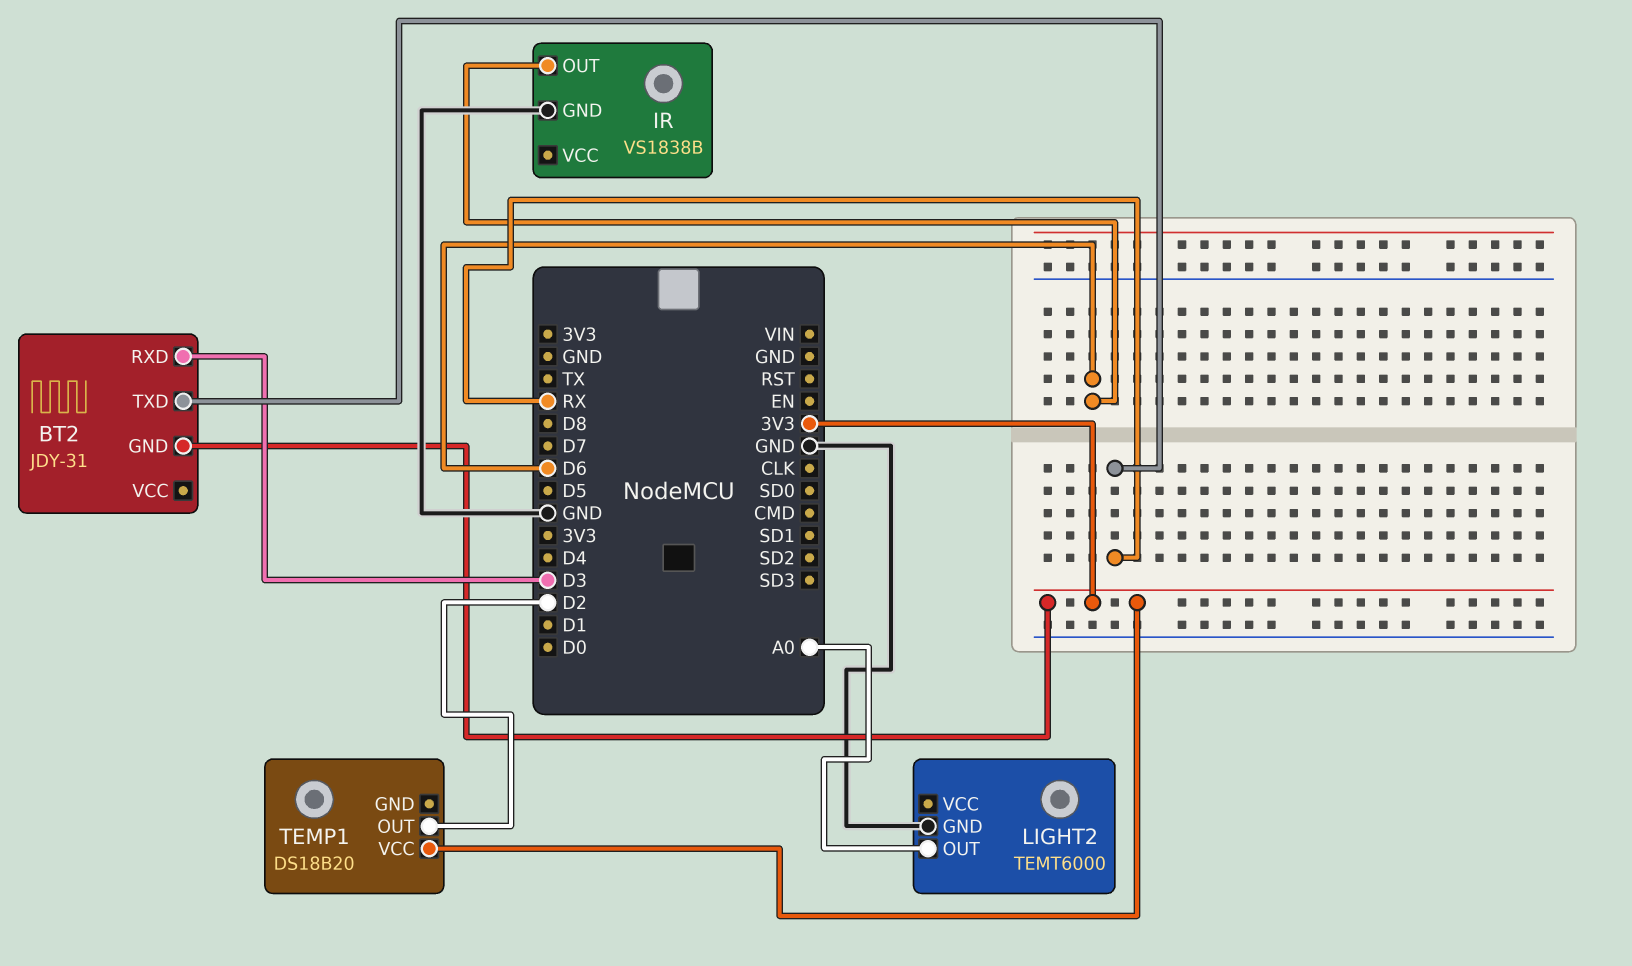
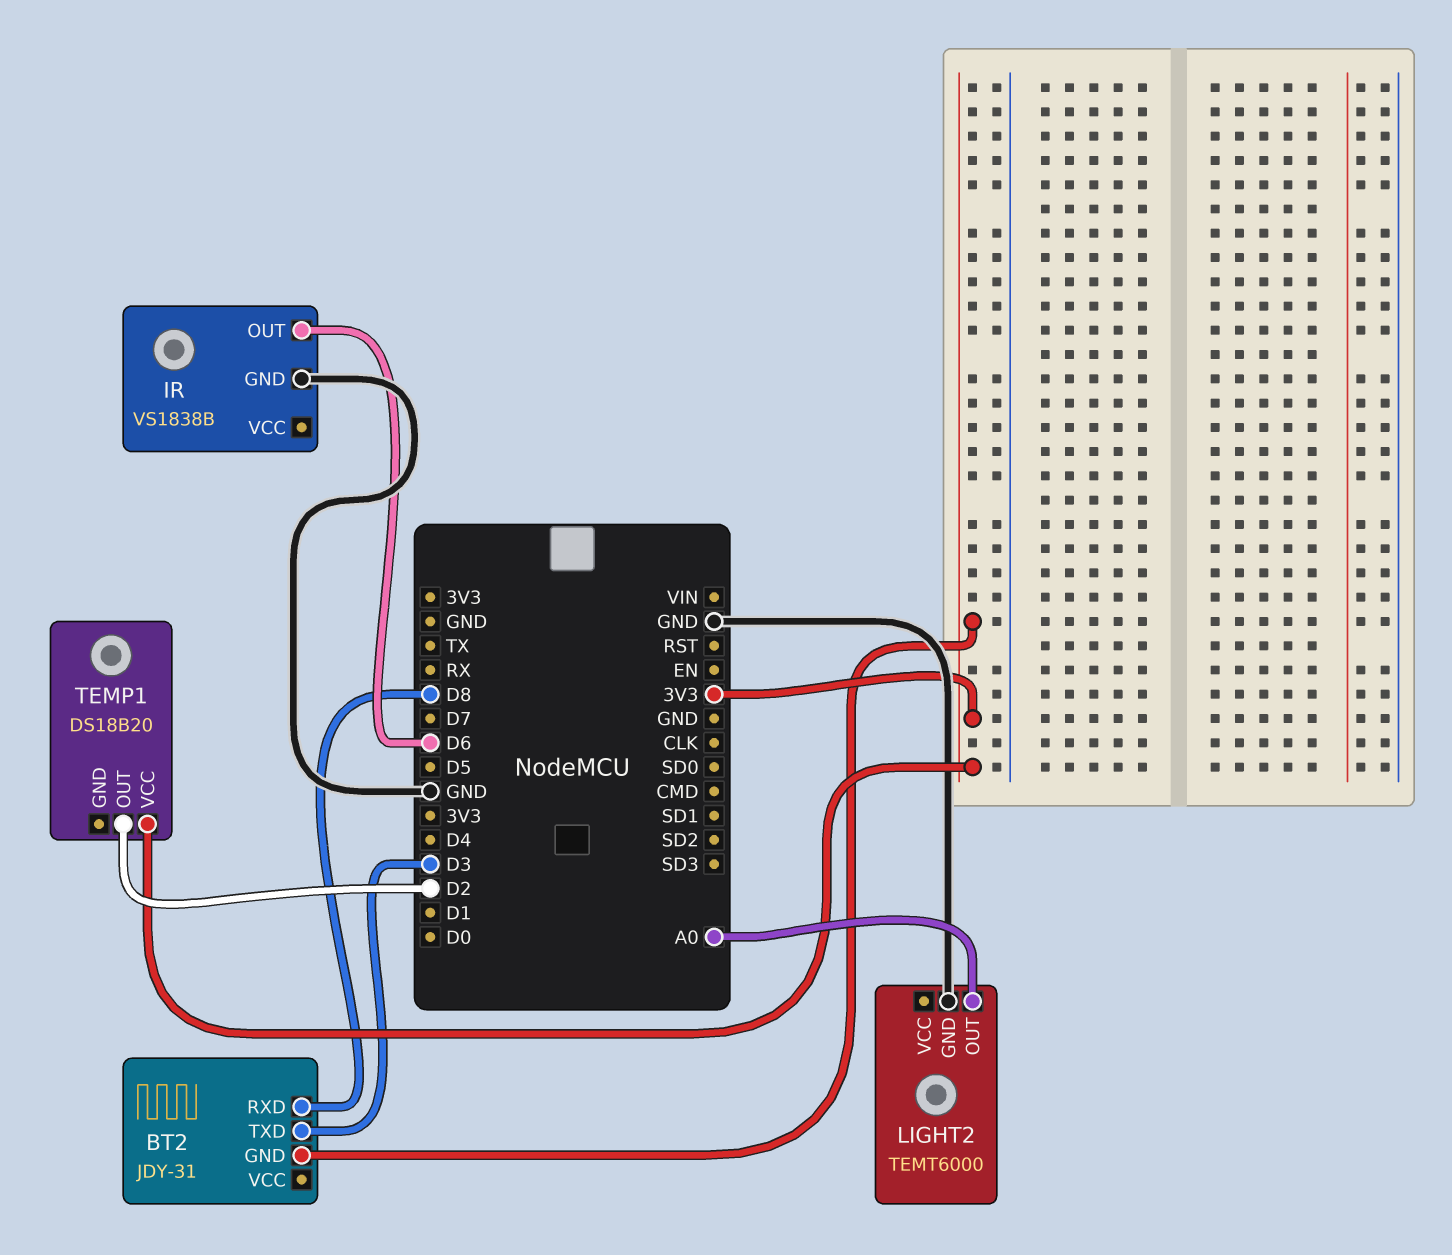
BT2 pin RXD: D3 -> D8
BT2 pin TXD: RX -> D3

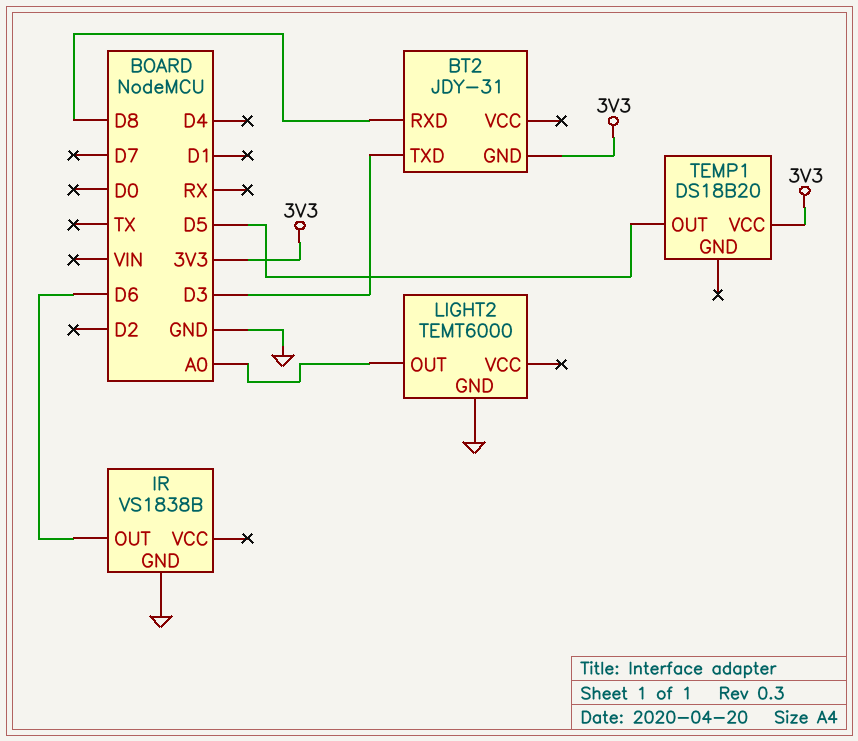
TEMP1 pin OUT: D2 -> D5

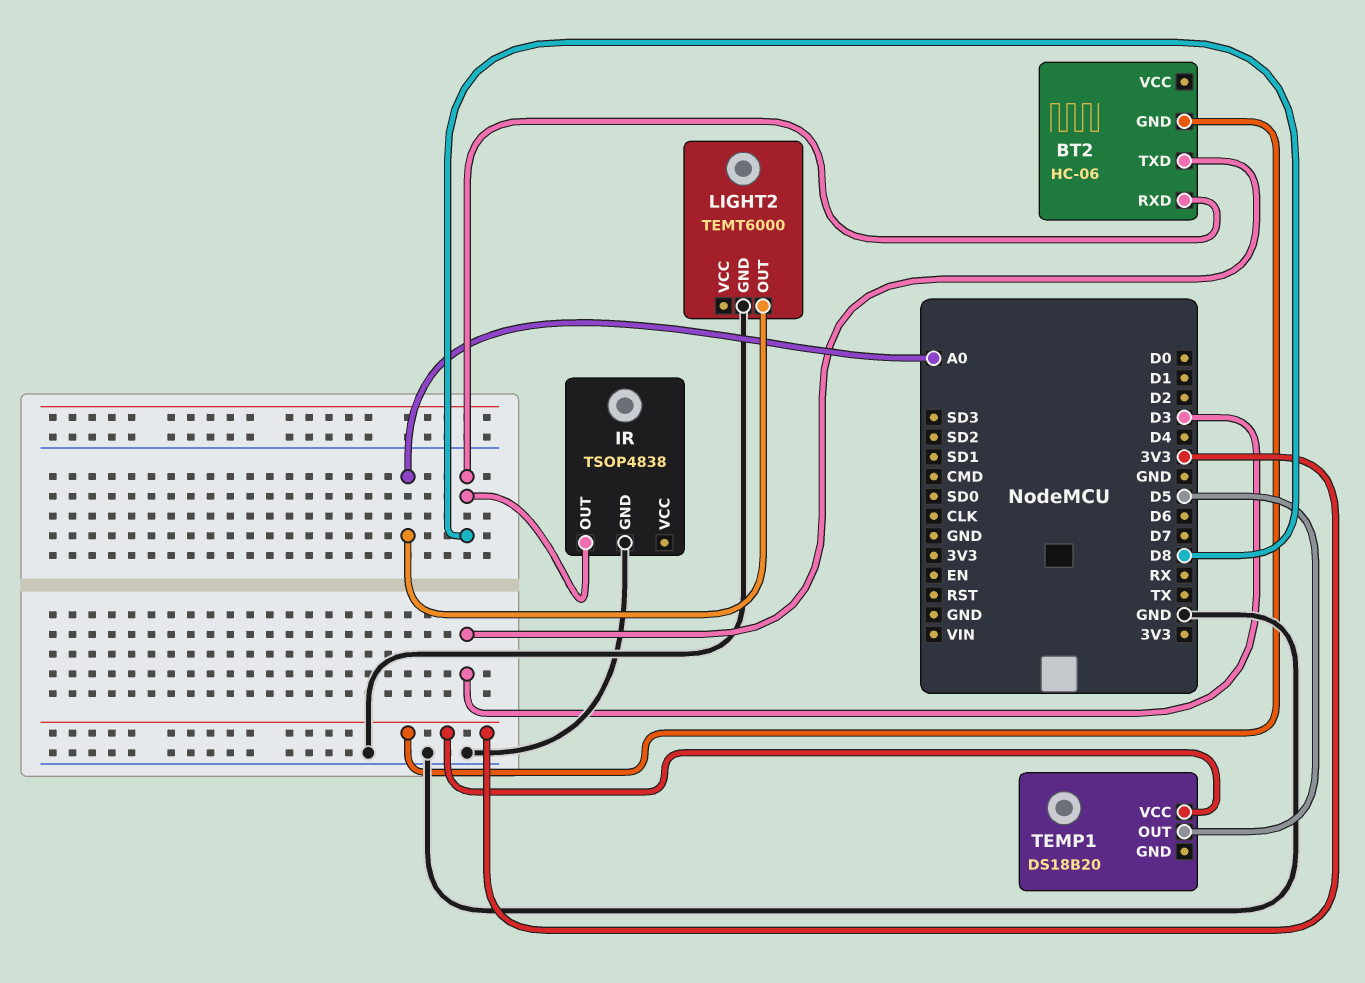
BT2: JDY-31 -> HC-06
IR: VS1838B -> TSOP4838
IR pin OUT: D6 -> D8

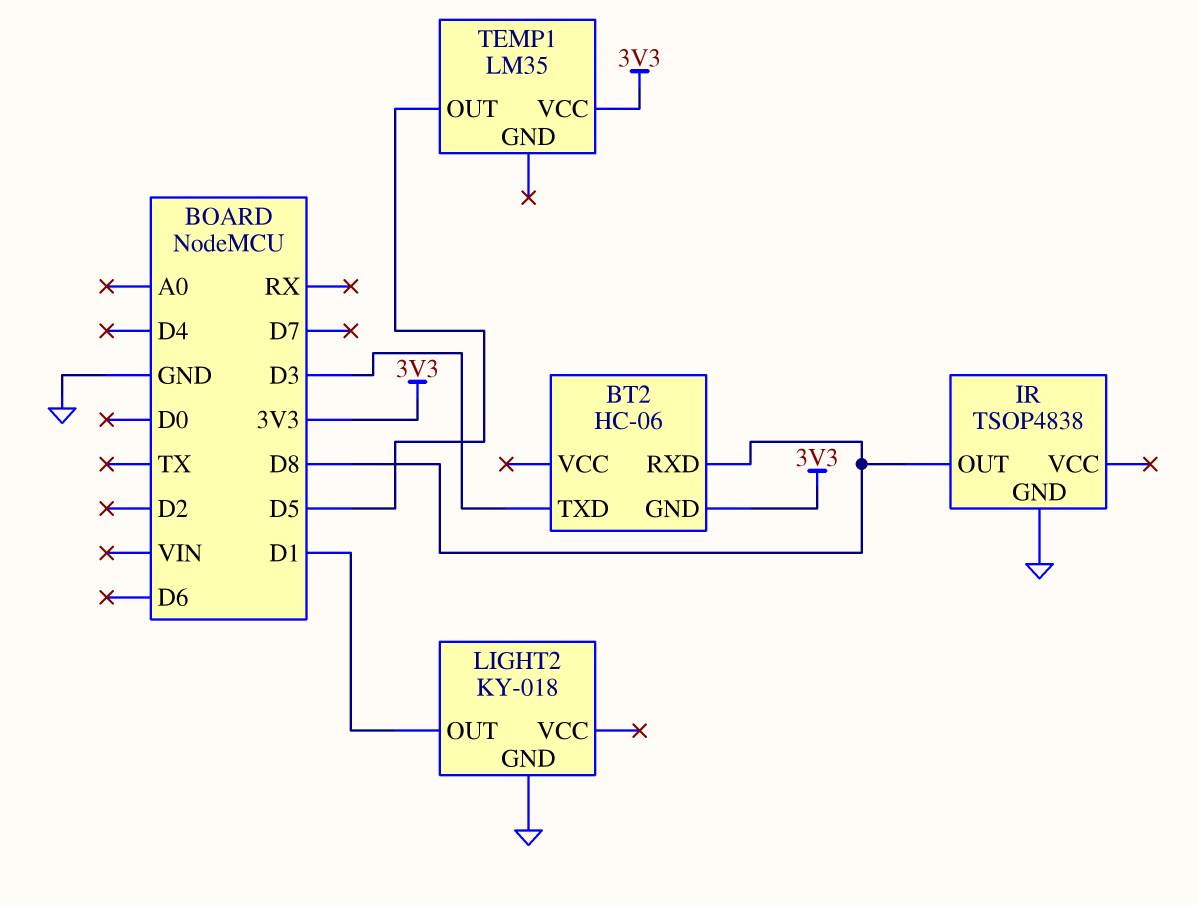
LIGHT2: TEMT6000 -> KY-018
LIGHT2 pin OUT: A0 -> D1
TEMP1: DS18B20 -> LM35

